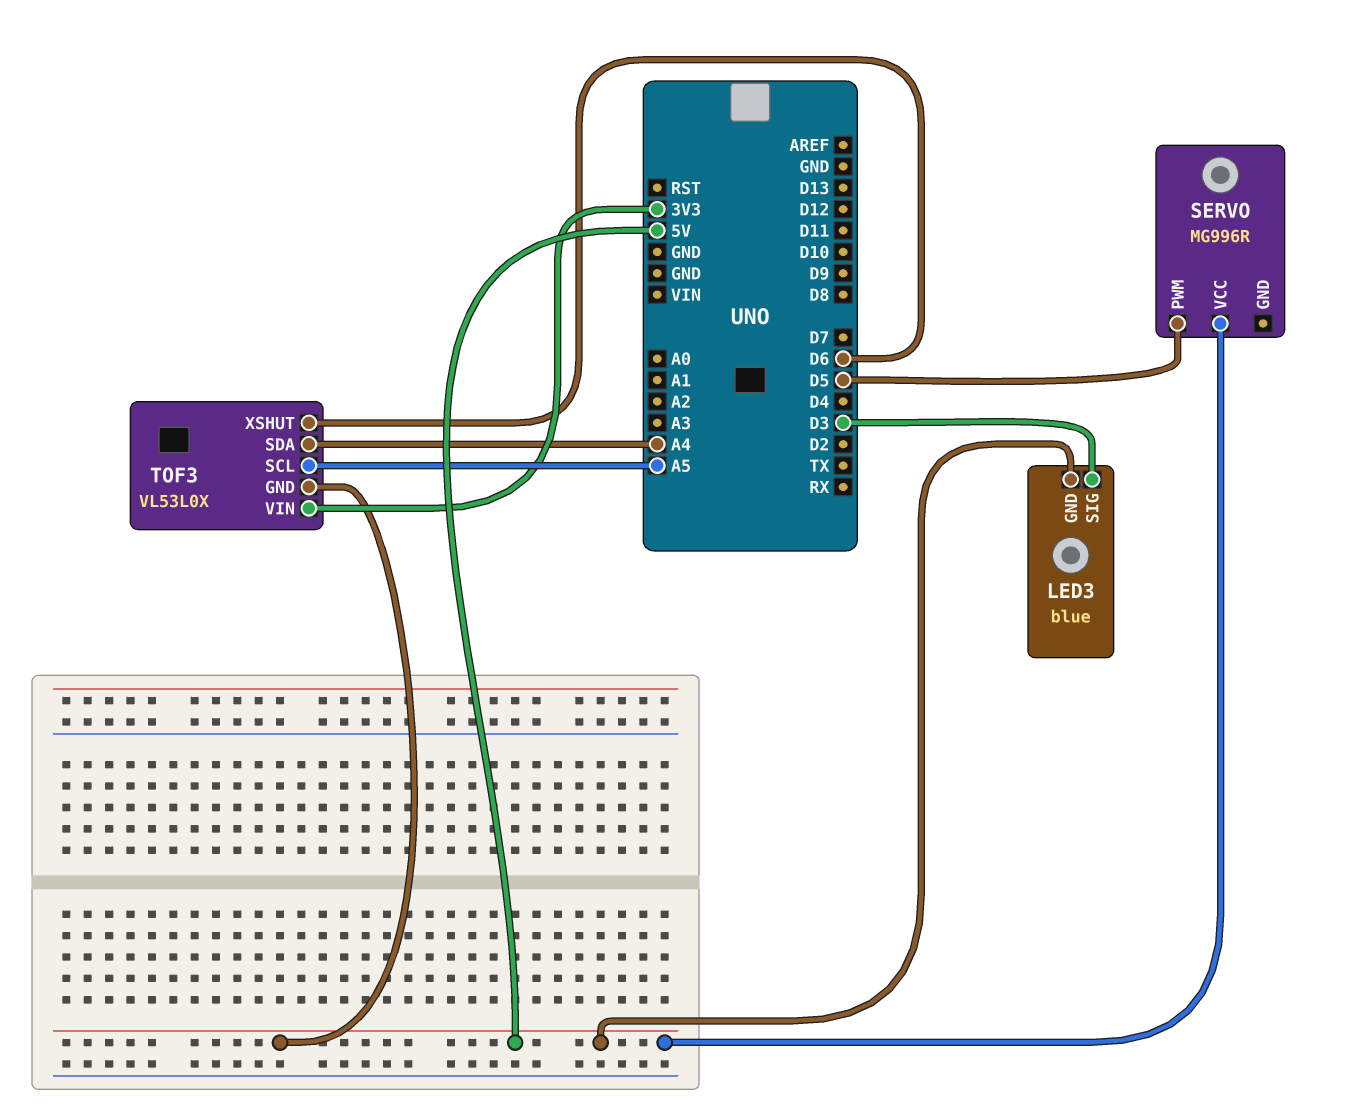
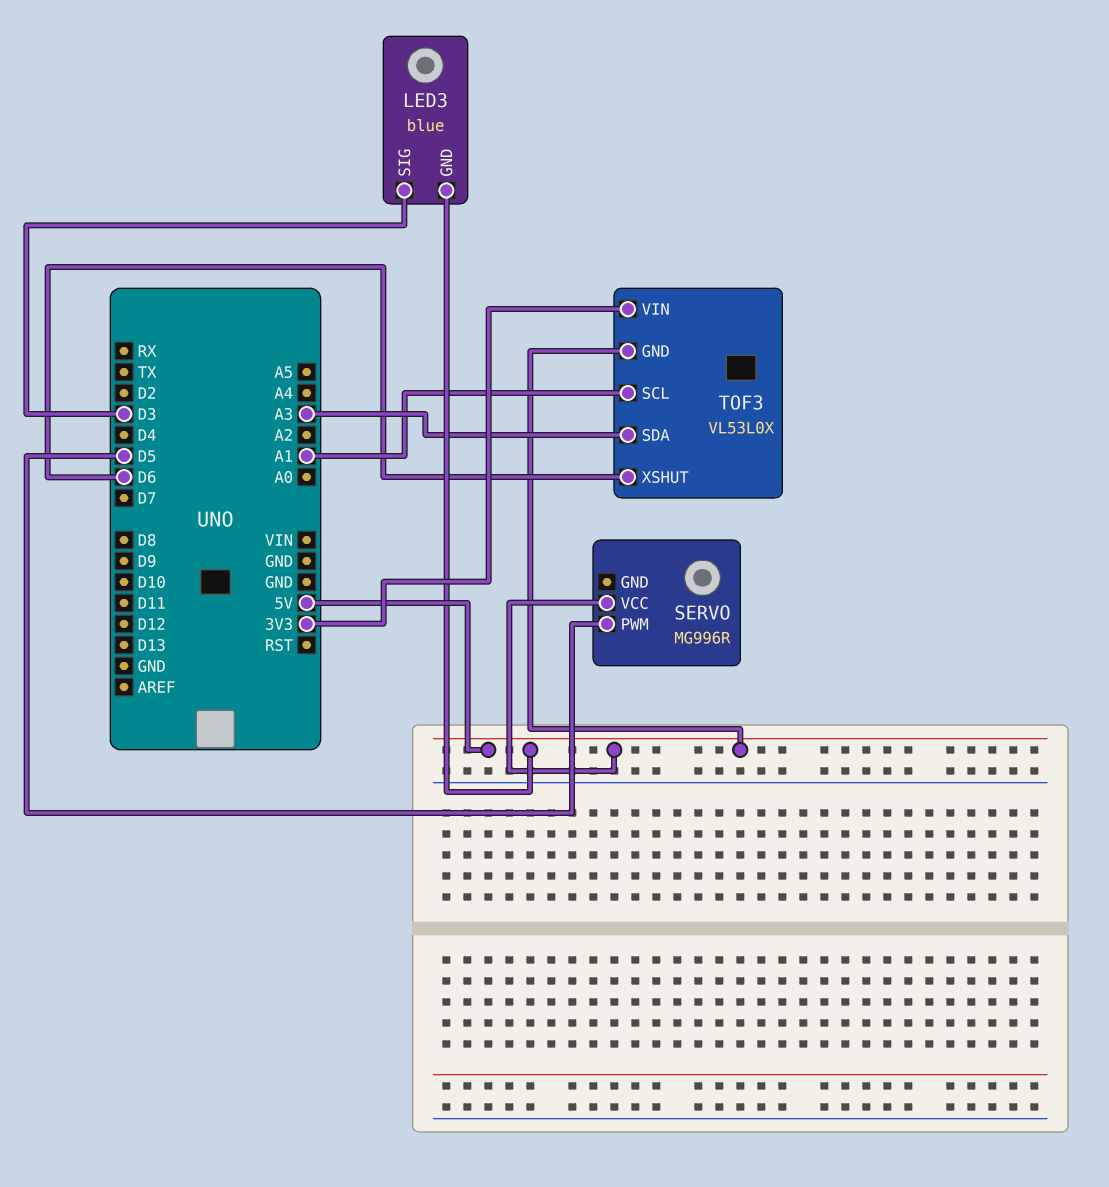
TOF3 pin SCL: A5 -> A1
TOF3 pin SDA: A4 -> A3

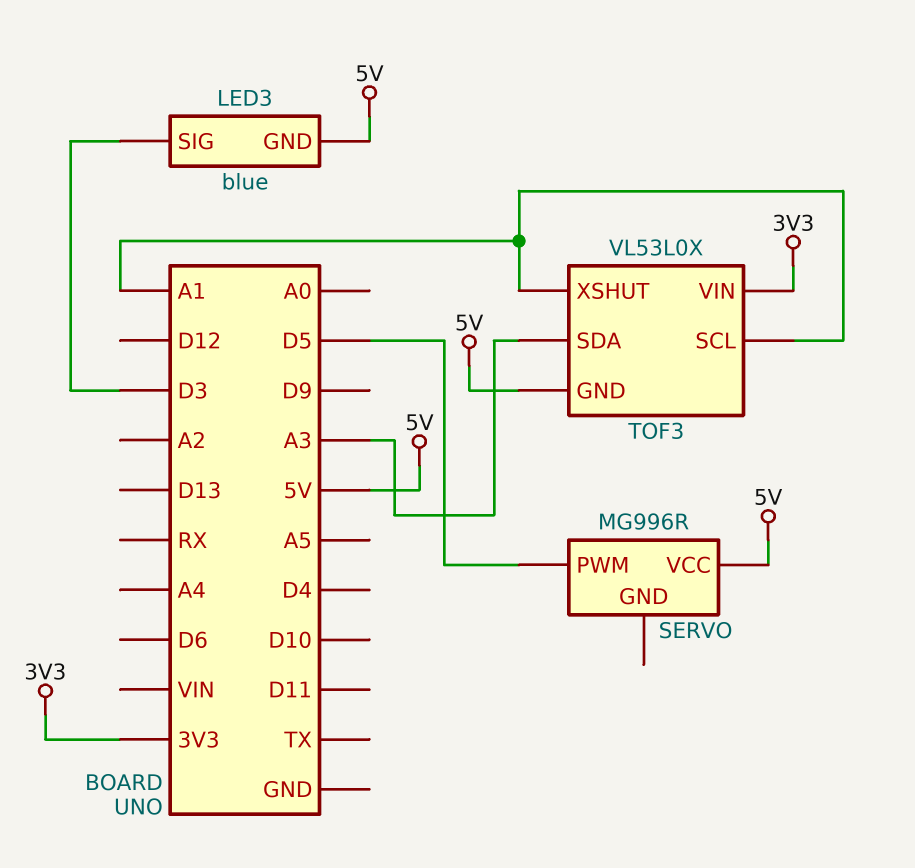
TOF3 pin XSHUT: D6 -> A1

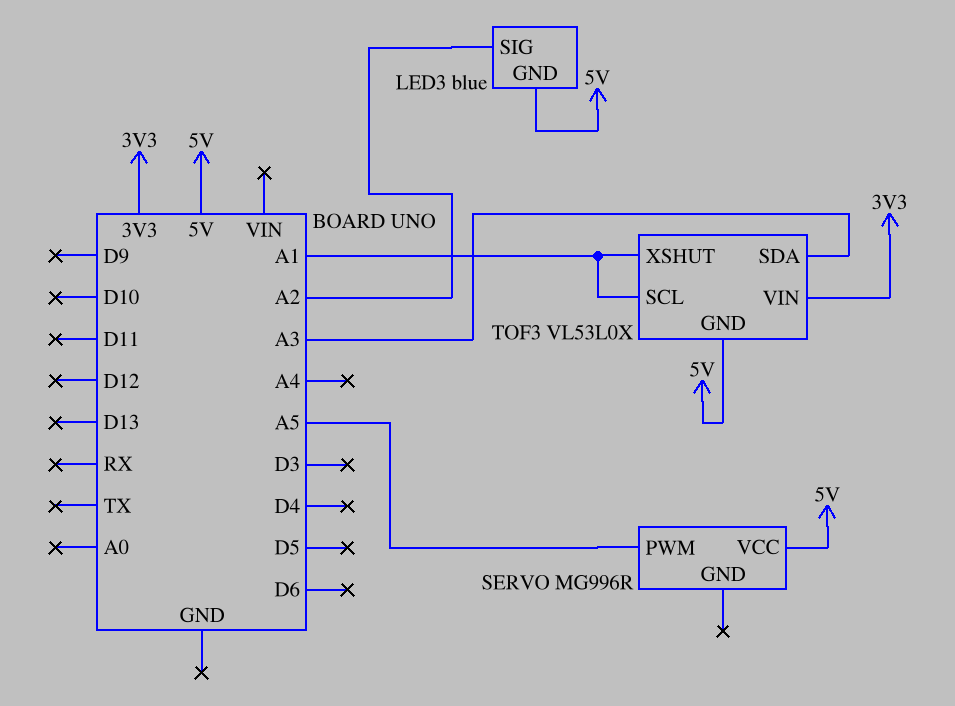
LED3 pin SIG: D3 -> A2
SERVO pin PWM: D5 -> A5

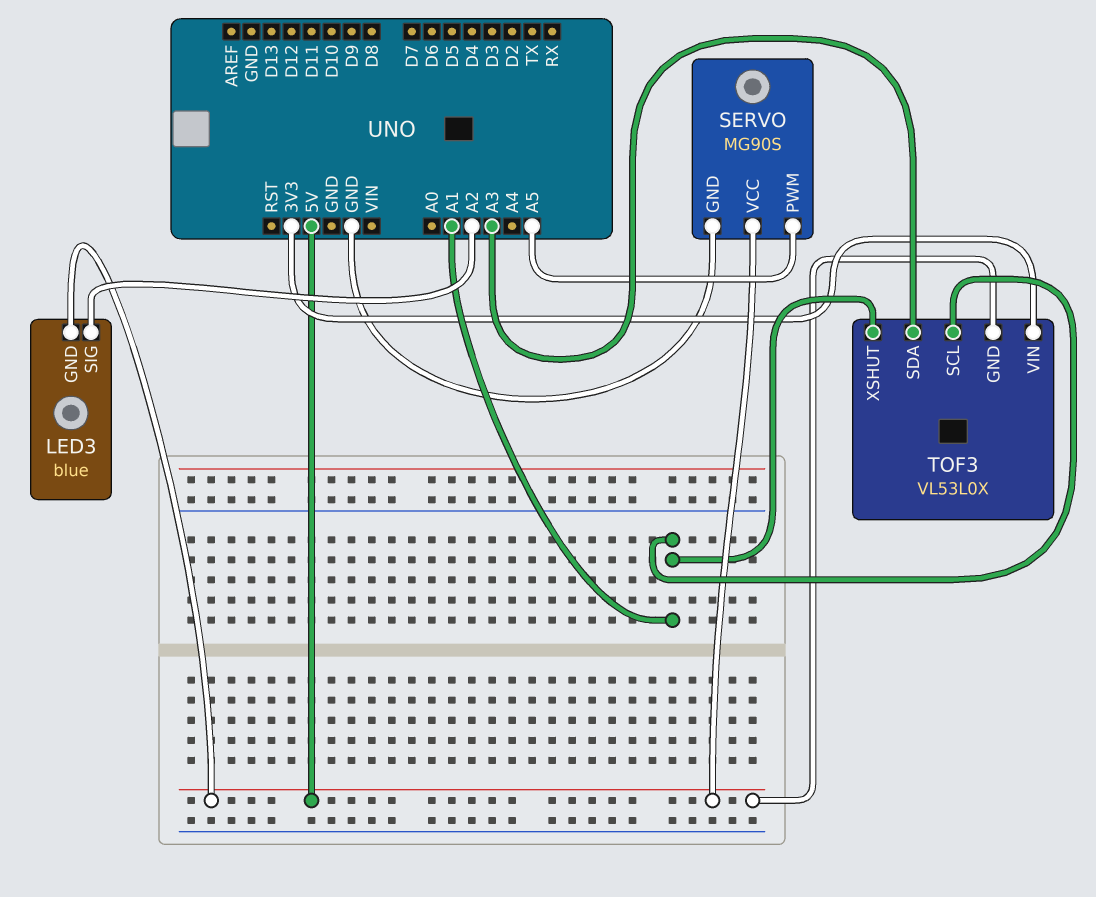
SERVO: MG996R -> MG90S
SERVO pin GND: none -> GND

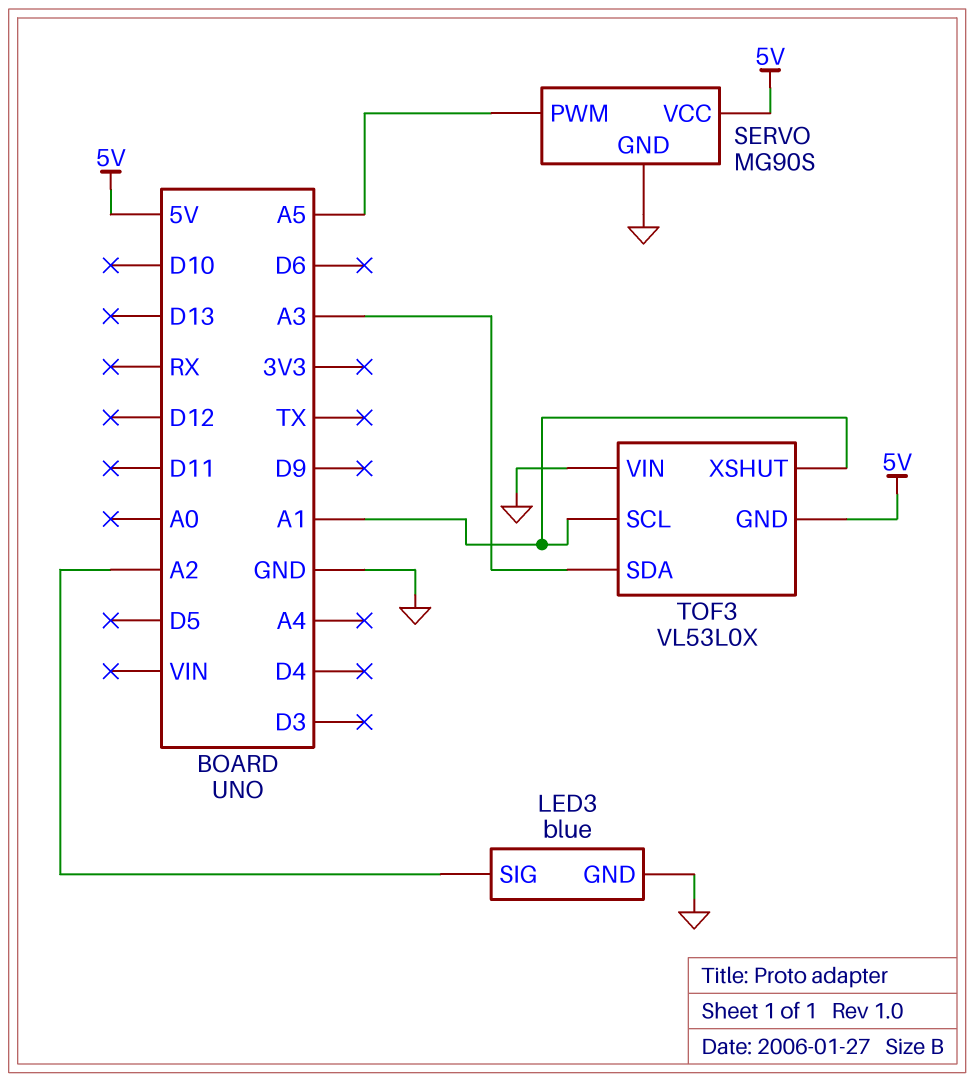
LED3 pin GND: 5V -> GND
TOF3 pin VIN: 3V3 -> GND

